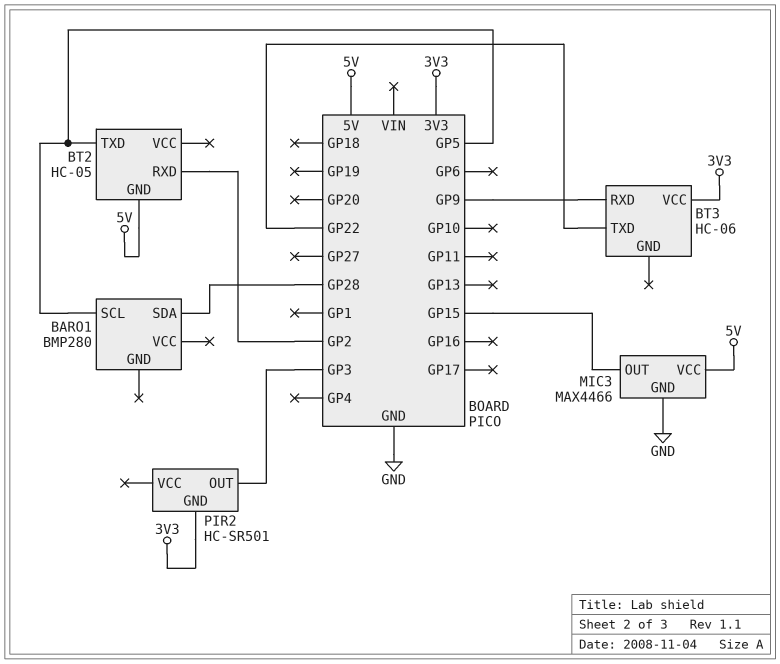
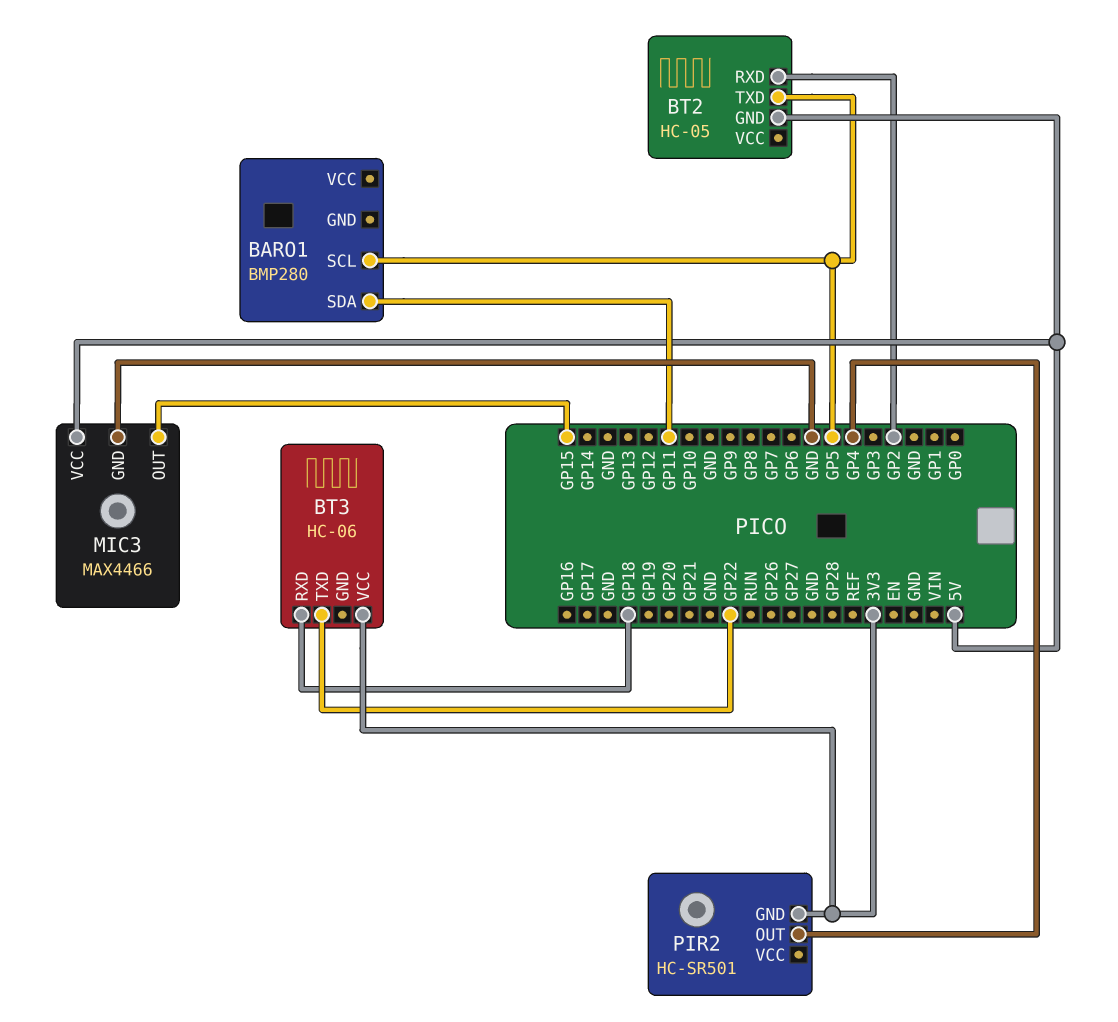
BARO1 pin SDA: GP28 -> GP11
BT3 pin RXD: GP9 -> GP18
PIR2 pin OUT: GP3 -> GP4

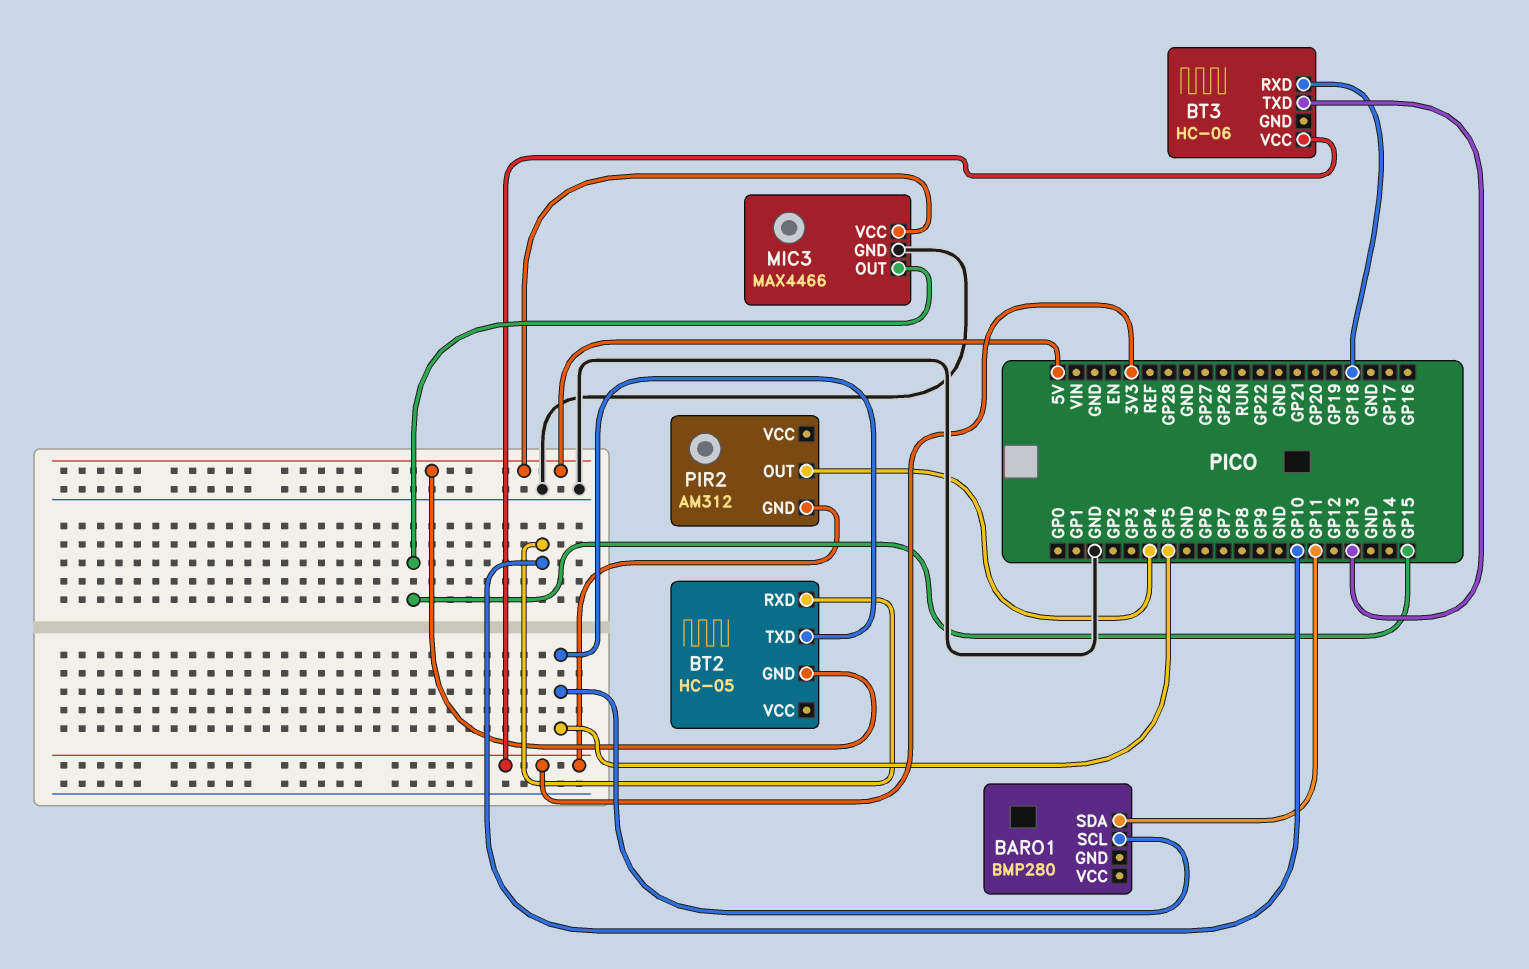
BT2 pin RXD: GP2 -> GP10
BT3 pin TXD: GP22 -> GP13
PIR2: HC-SR501 -> AM312

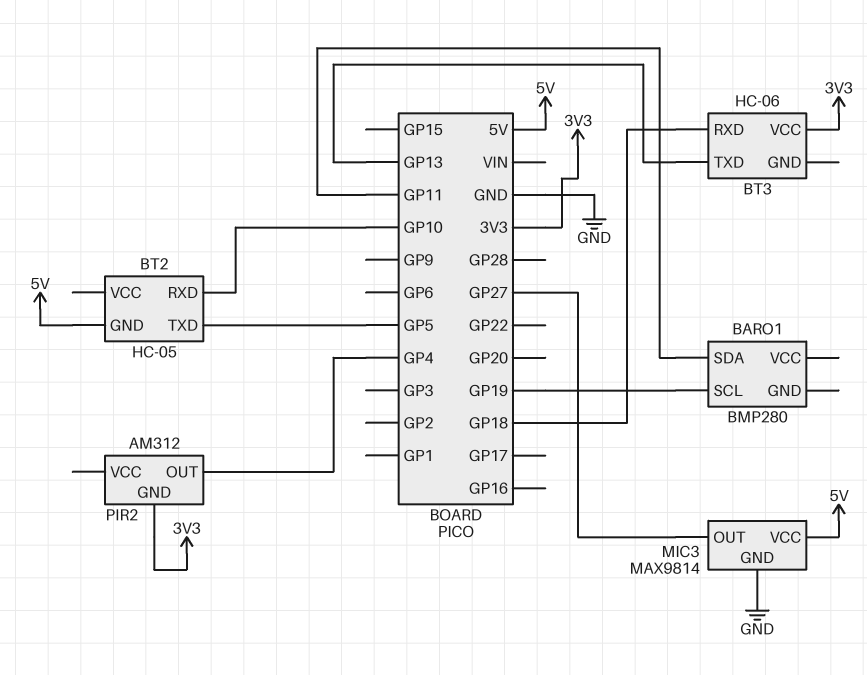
BARO1 pin SCL: GP5 -> GP19
MIC3: MAX4466 -> MAX9814
MIC3 pin OUT: GP15 -> GP27

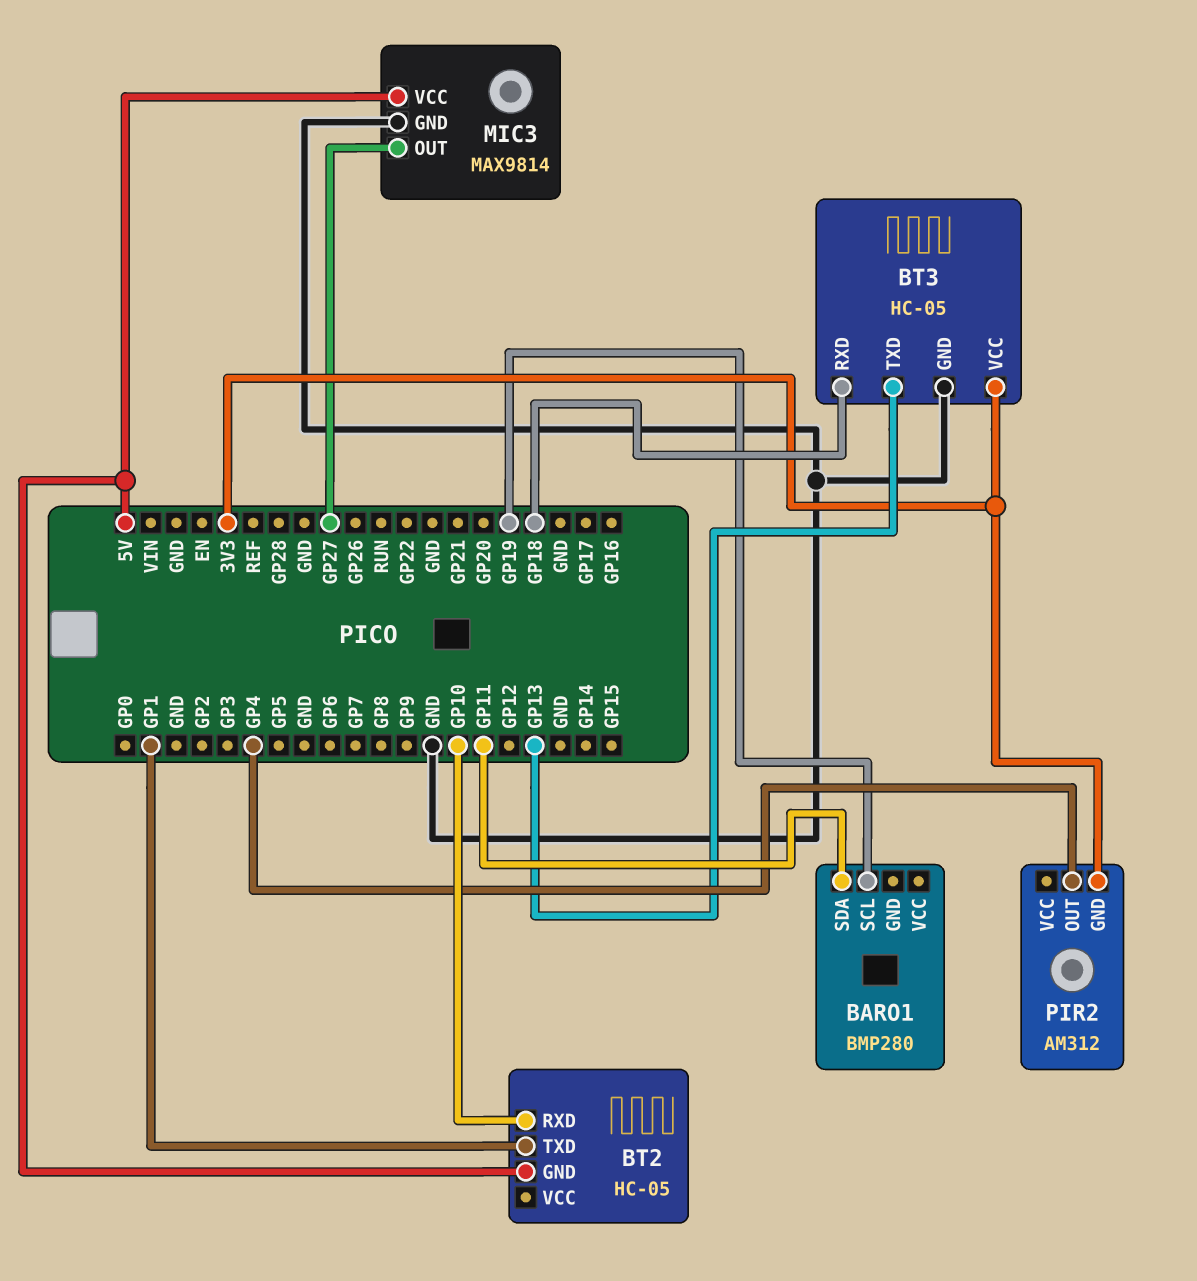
BT2 pin TXD: GP5 -> GP1
BT3: HC-06 -> HC-05
BT3 pin GND: none -> GND

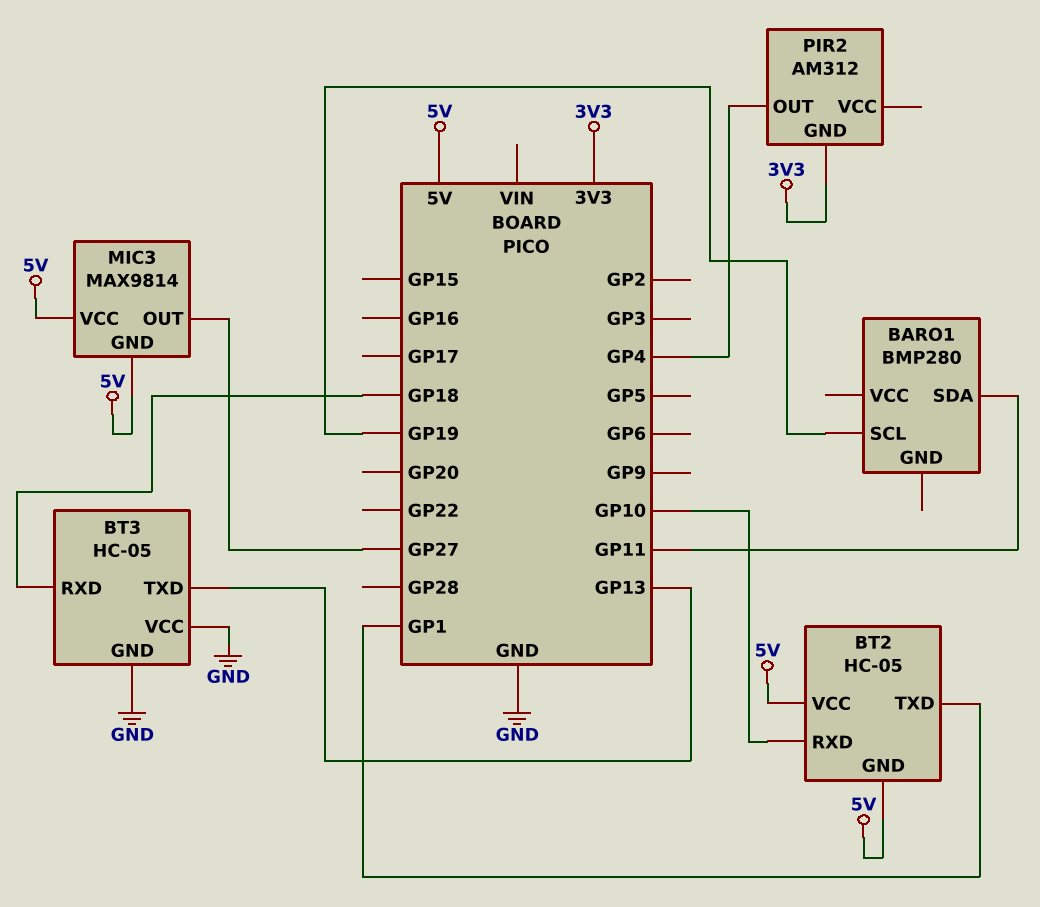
BT2 pin VCC: none -> 5V
BT3 pin VCC: 3V3 -> GND
MIC3 pin GND: GND -> 5V

